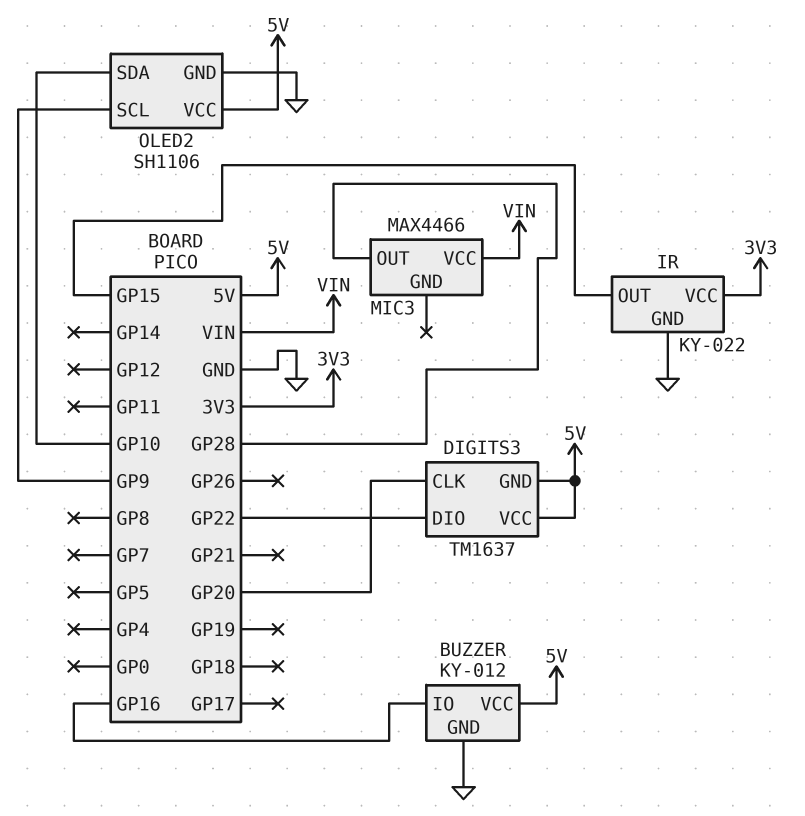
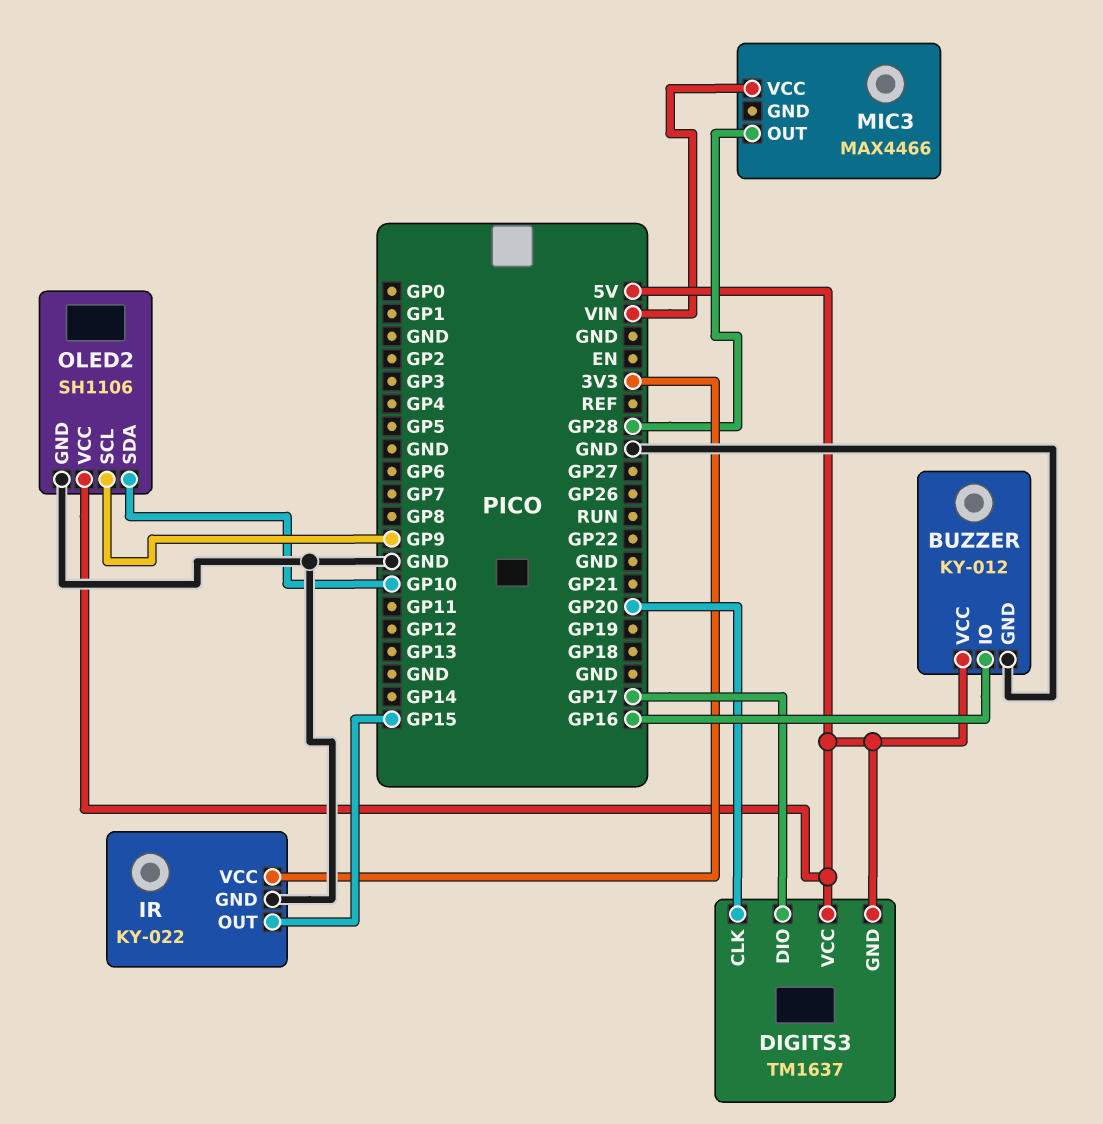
DIGITS3 pin DIO: GP22 -> GP17

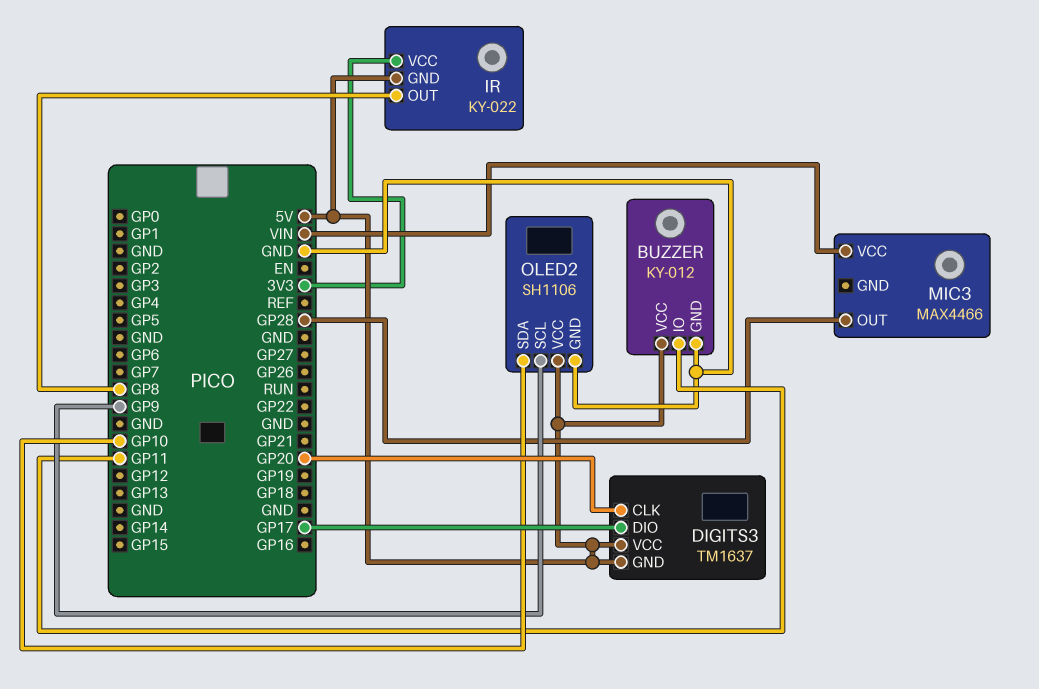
BUZZER pin IO: GP16 -> GP11
IR pin GND: GND -> 5V
IR pin OUT: GP15 -> GP8

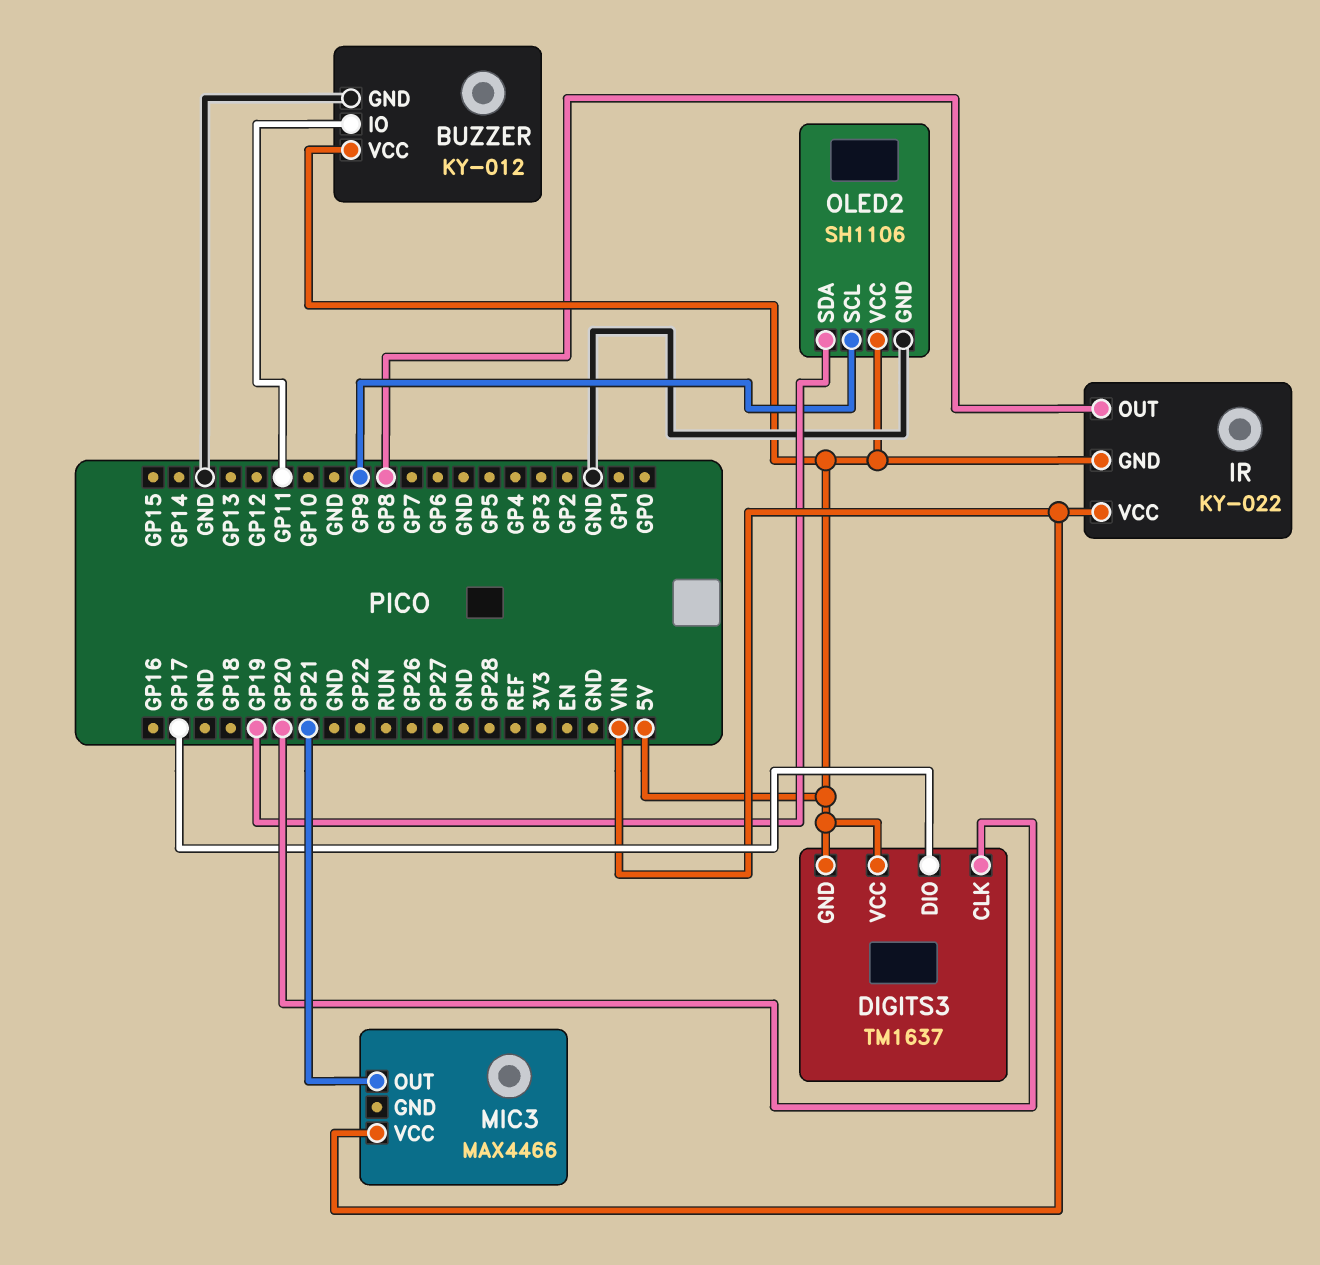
IR pin VCC: 3V3 -> VIN
MIC3 pin OUT: GP28 -> GP21
OLED2 pin SDA: GP10 -> GP19

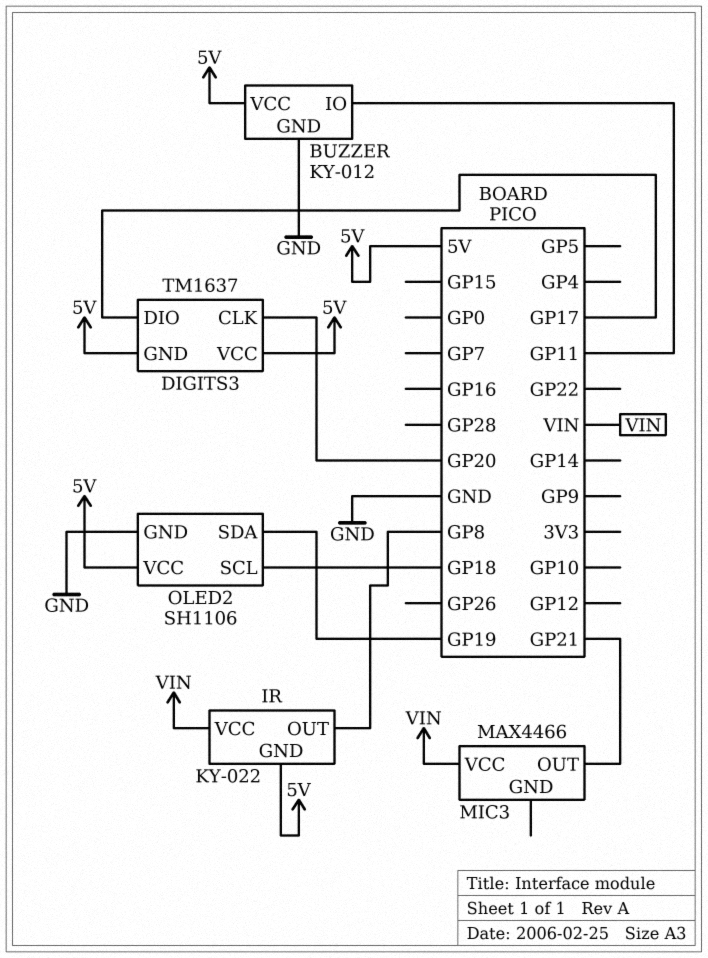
OLED2 pin SCL: GP9 -> GP18

